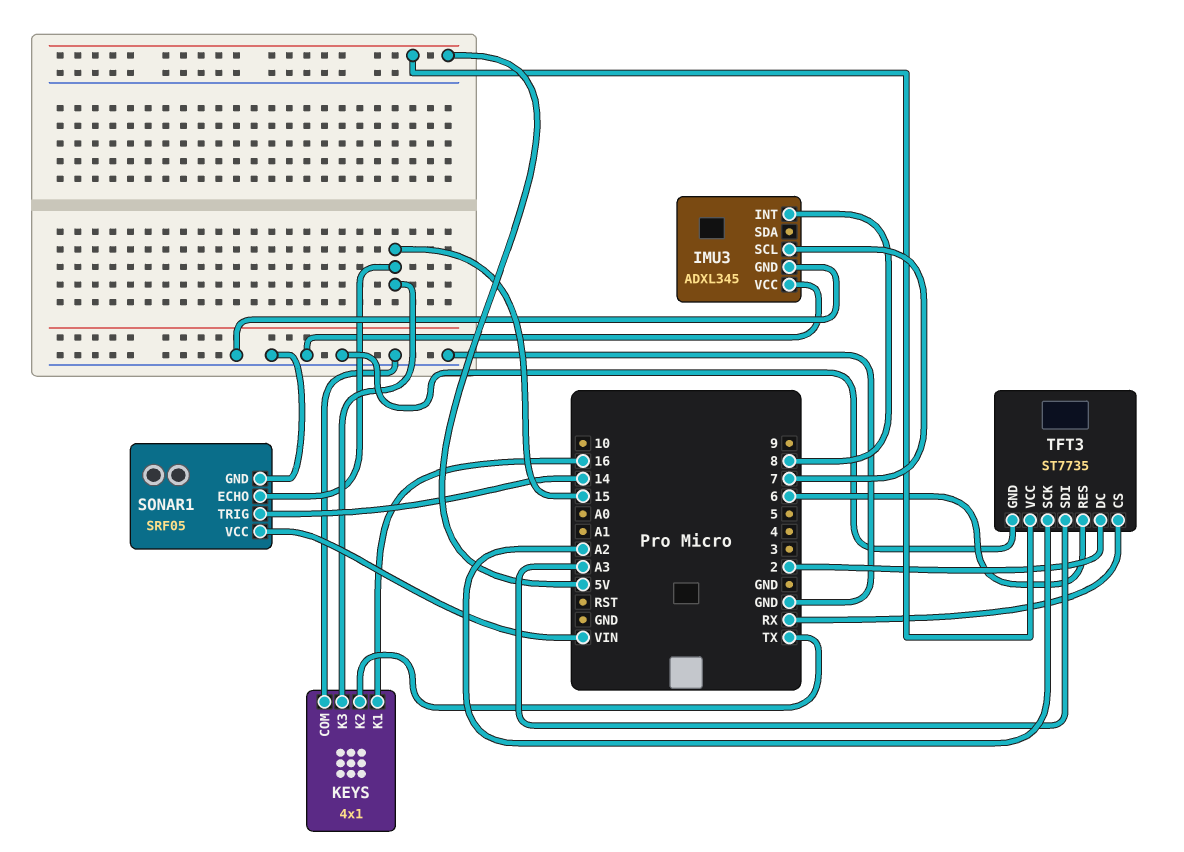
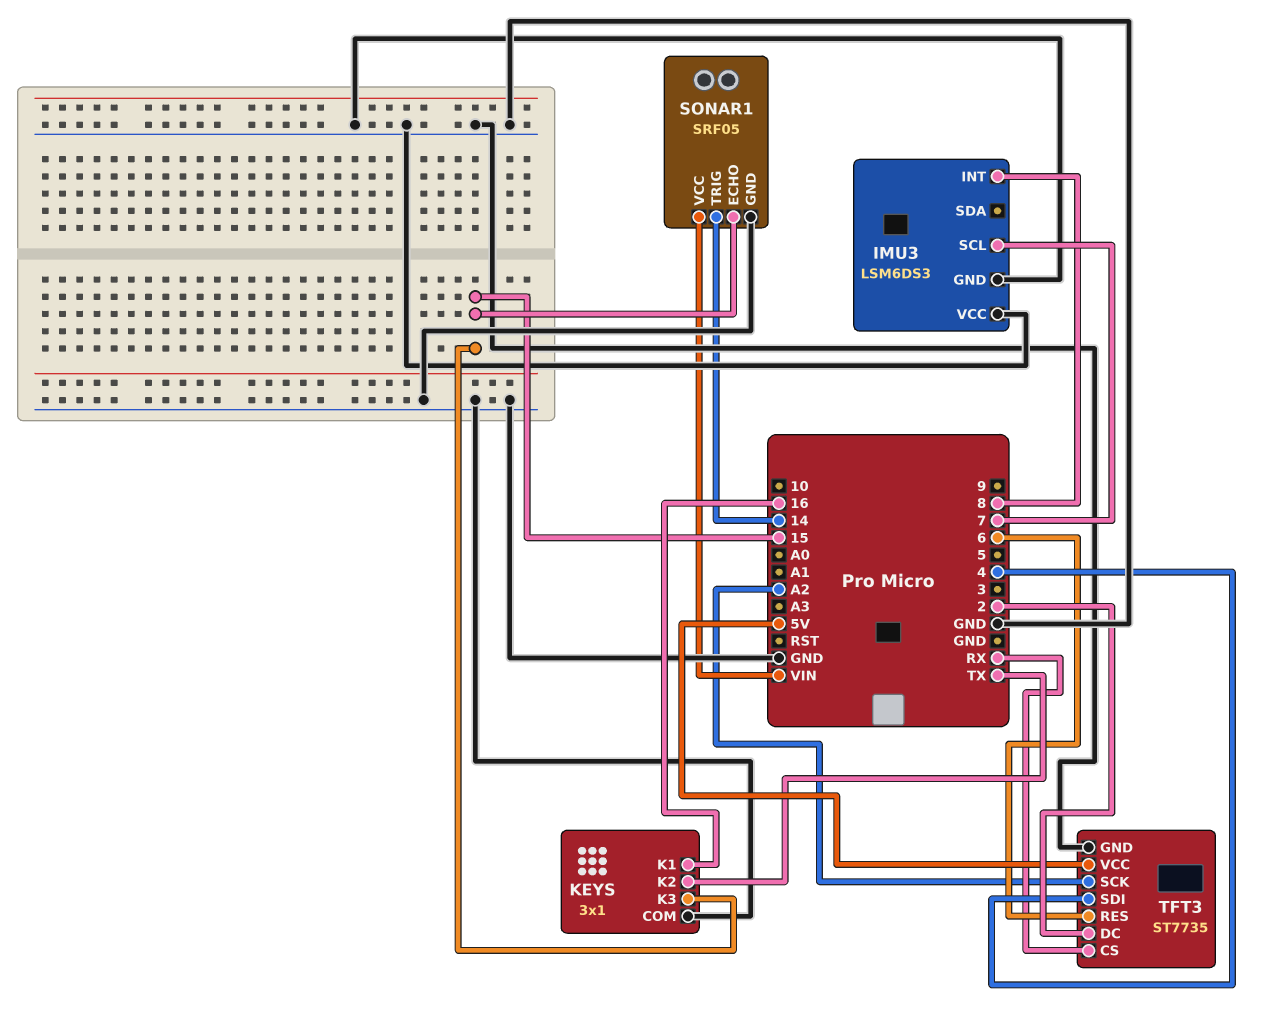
IMU3: ADXL345 -> LSM6DS3
KEYS: 4x1 -> 3x1
TFT3 pin SDI: A3 -> 4

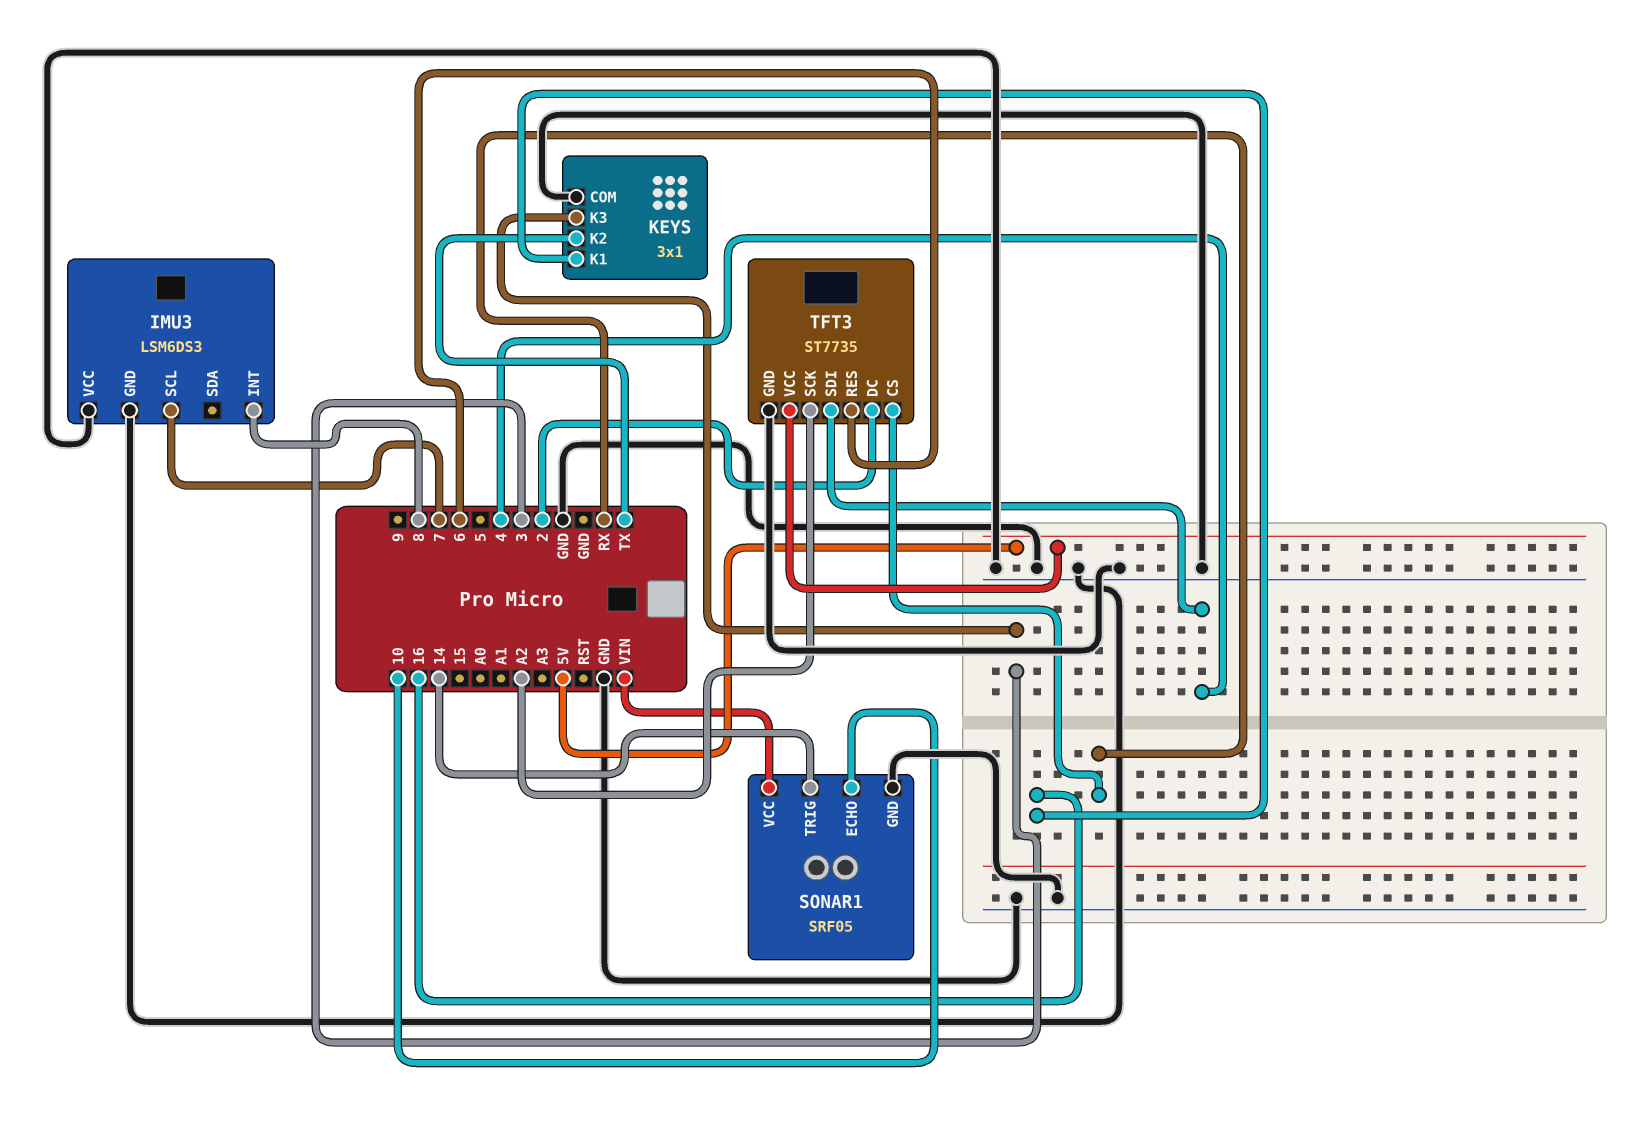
KEYS pin K3: 15 -> 3
SONAR1 pin ECHO: 15 -> 10

